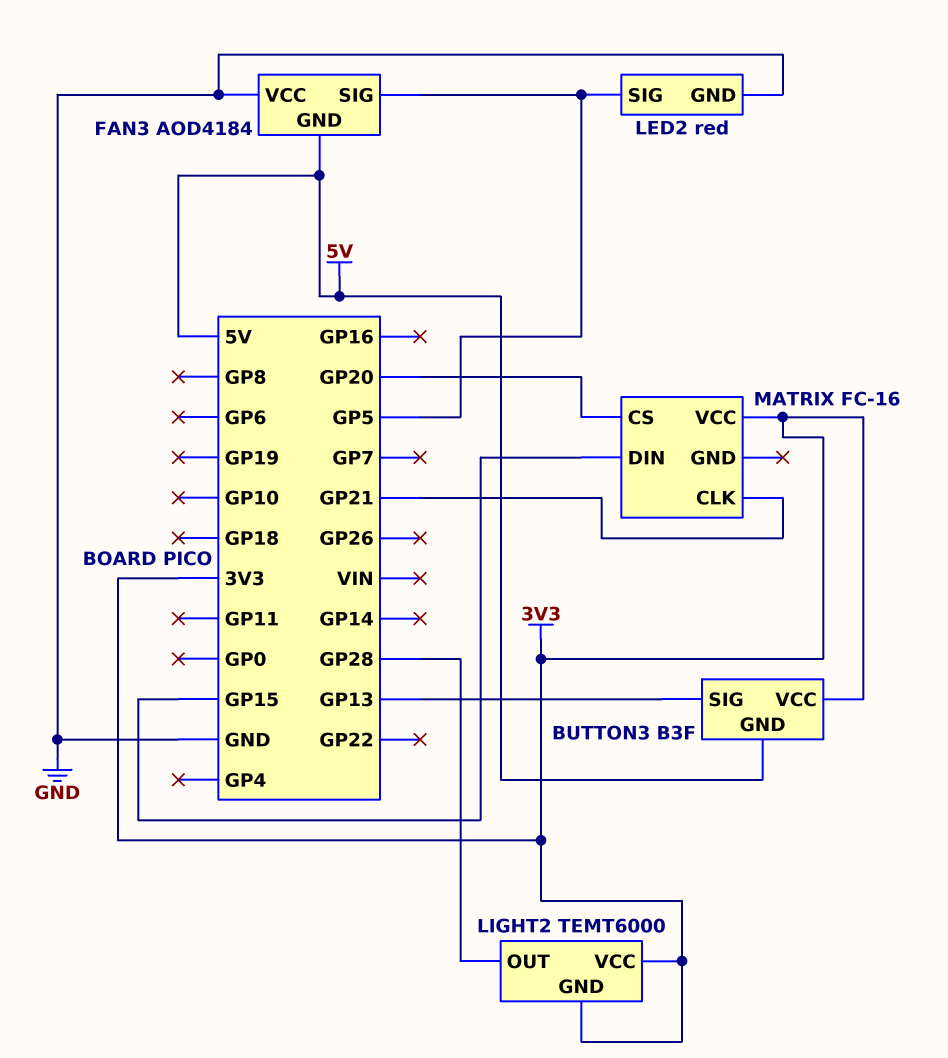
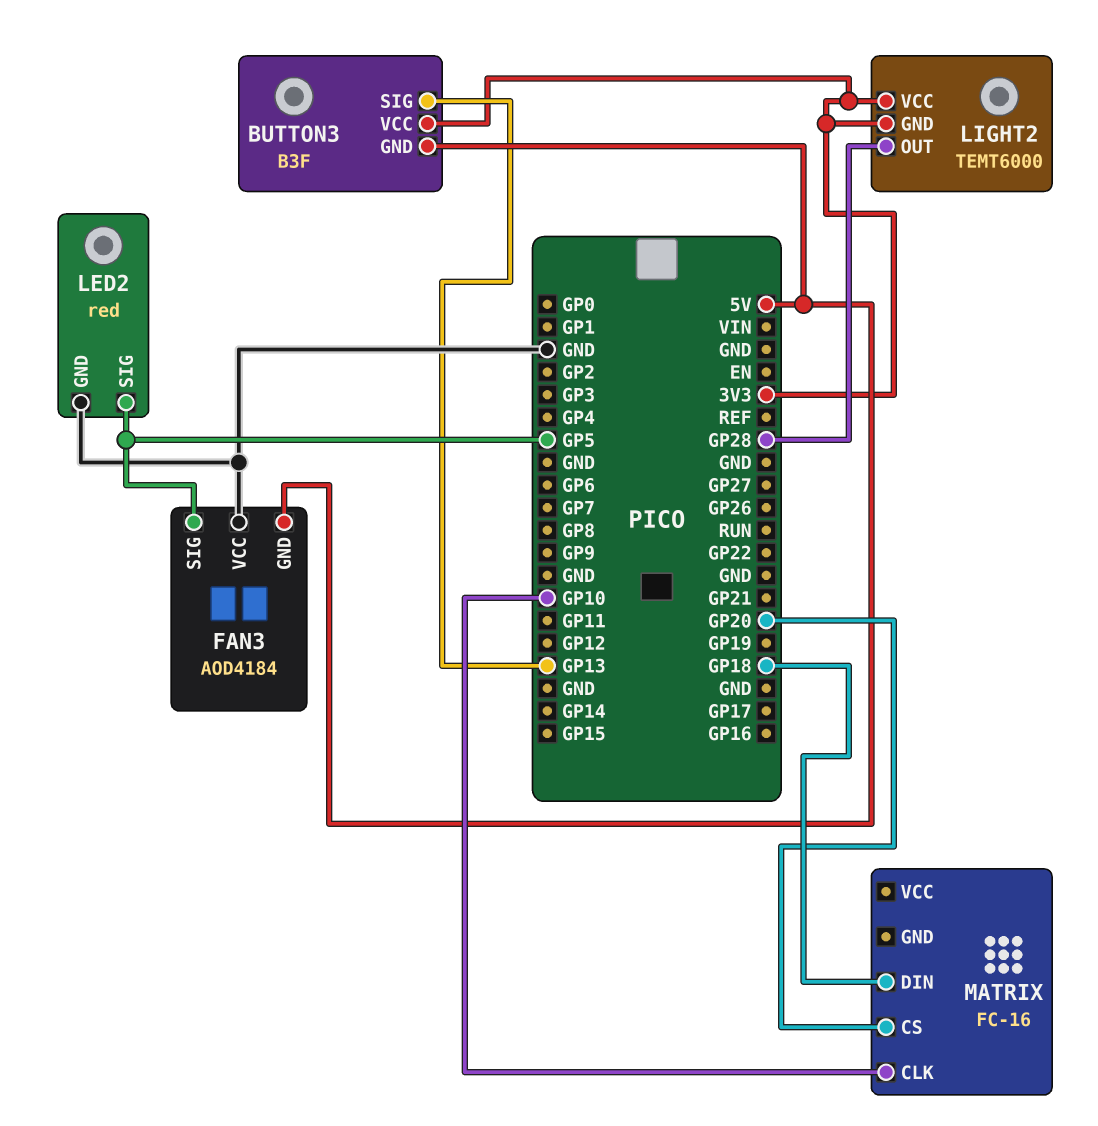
MATRIX pin CLK: GP21 -> GP10
MATRIX pin DIN: GP15 -> GP18
MATRIX pin VCC: 3V3 -> none

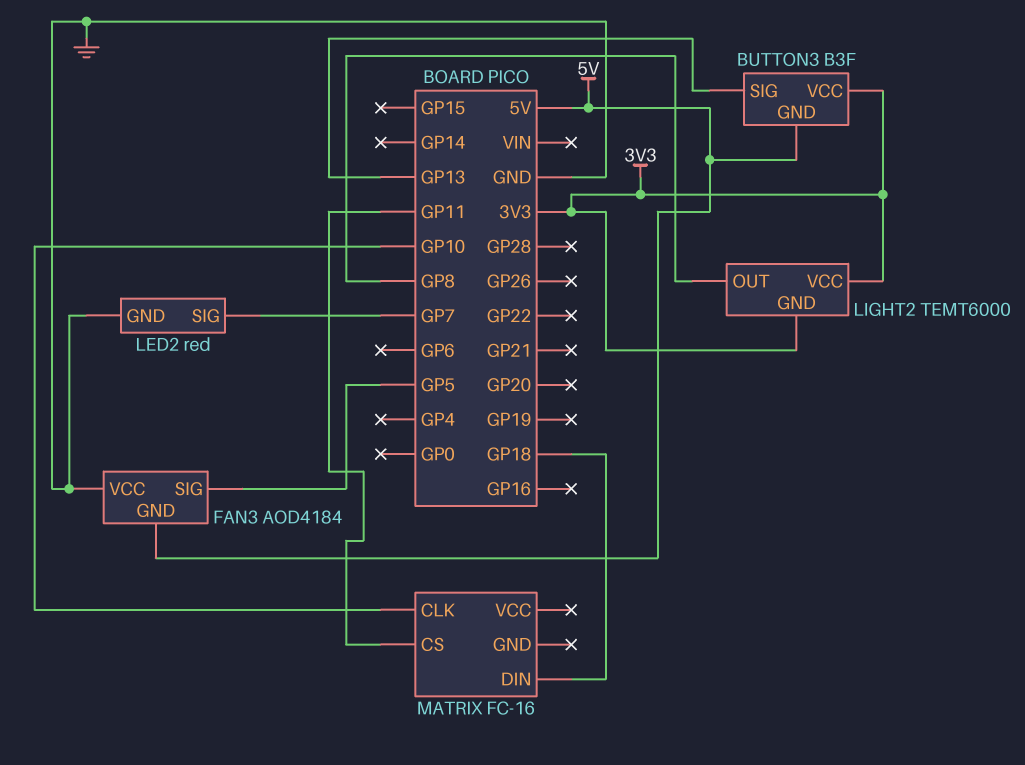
LED2 pin SIG: GP5 -> GP7
LIGHT2 pin OUT: GP28 -> GP8
MATRIX pin CS: GP20 -> GP11

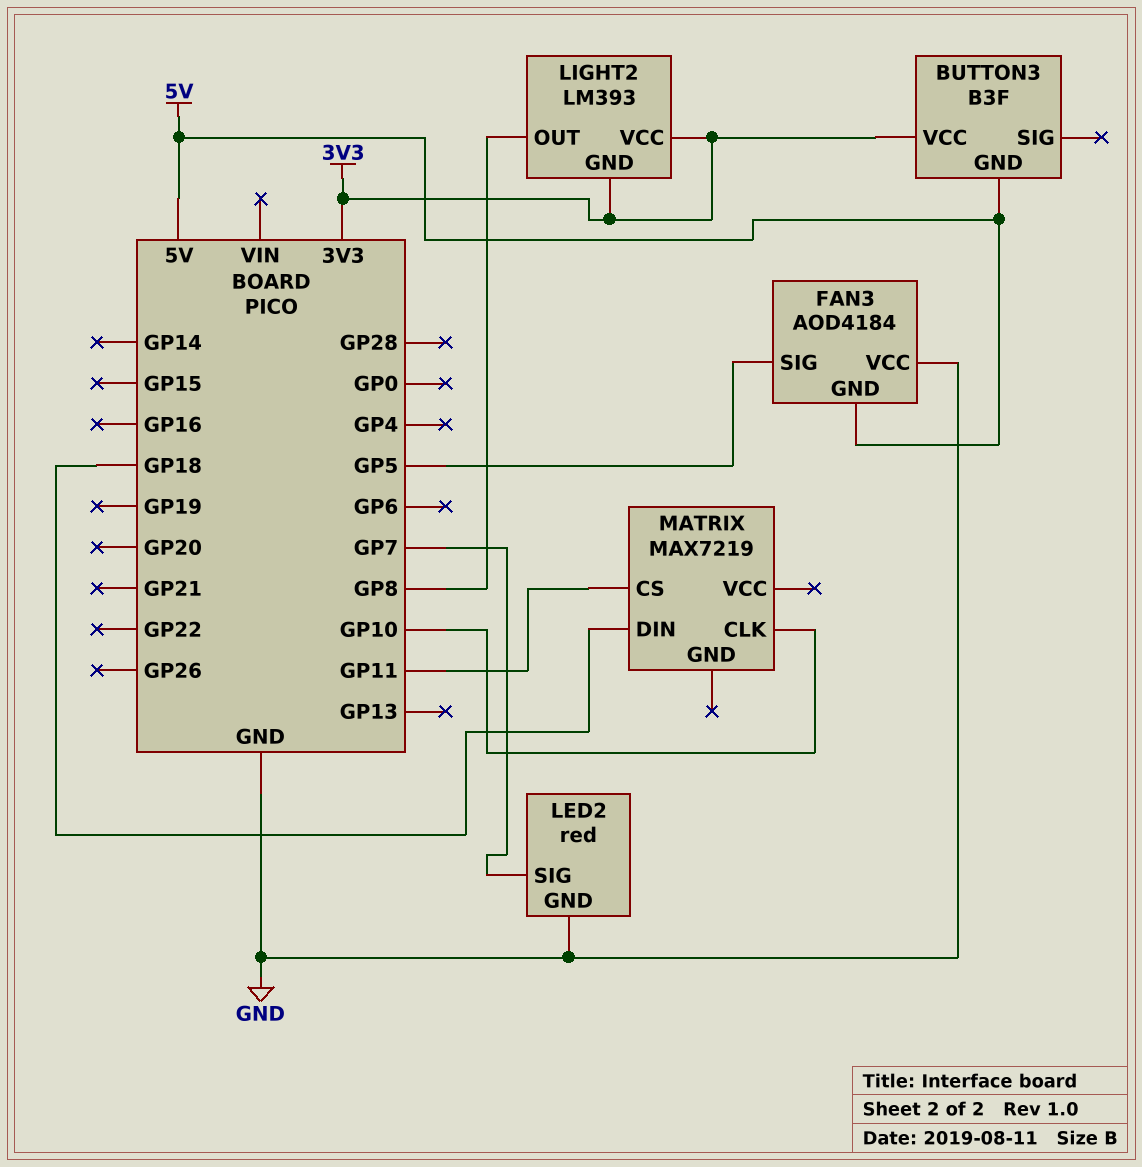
BUTTON3 pin SIG: GP13 -> none
LIGHT2: TEMT6000 -> LM393
MATRIX: FC-16 -> MAX7219

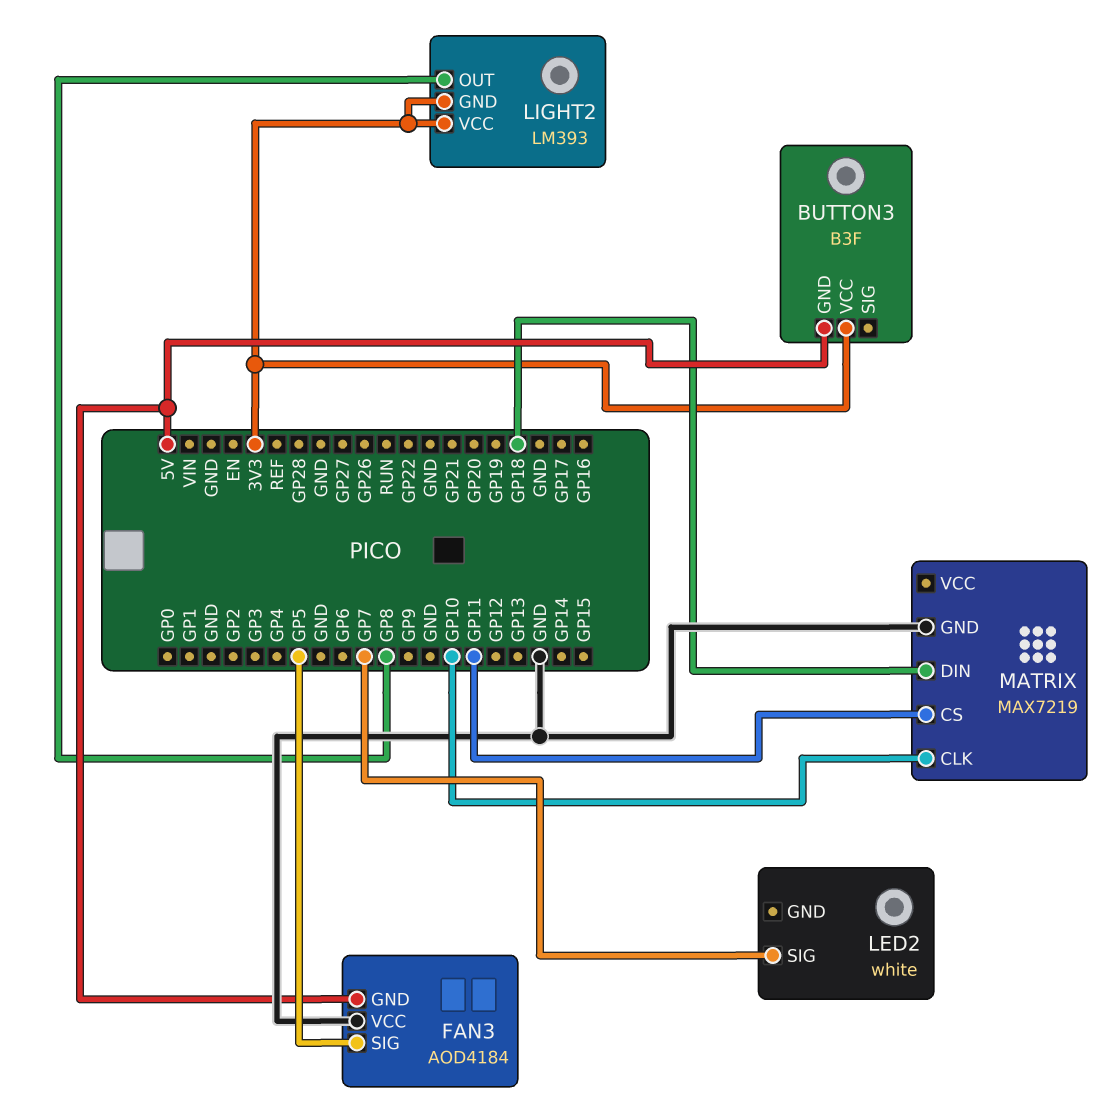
LED2: red -> white
LED2 pin GND: GND -> none
MATRIX pin GND: none -> GND

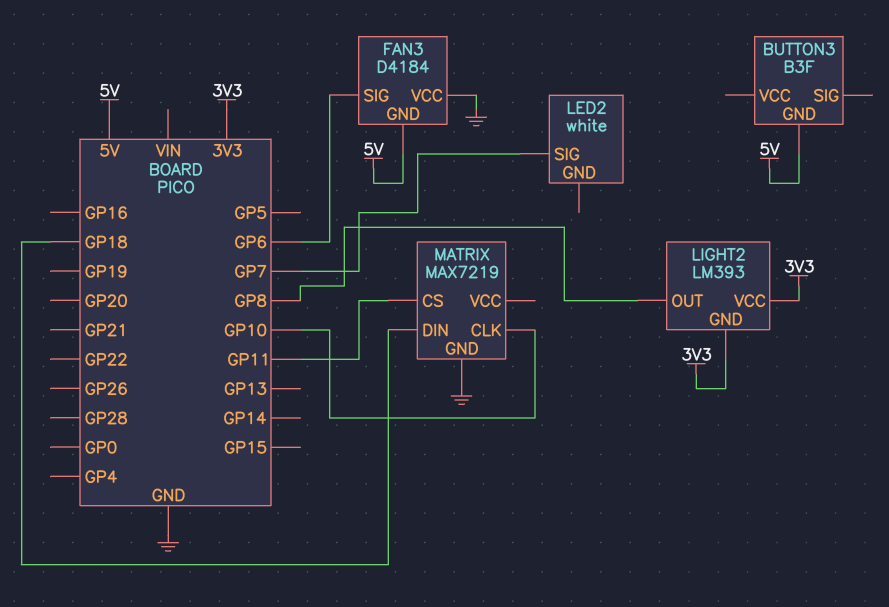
BUTTON3 pin VCC: 3V3 -> none
FAN3: AOD4184 -> D4184
FAN3 pin SIG: GP5 -> GP6

